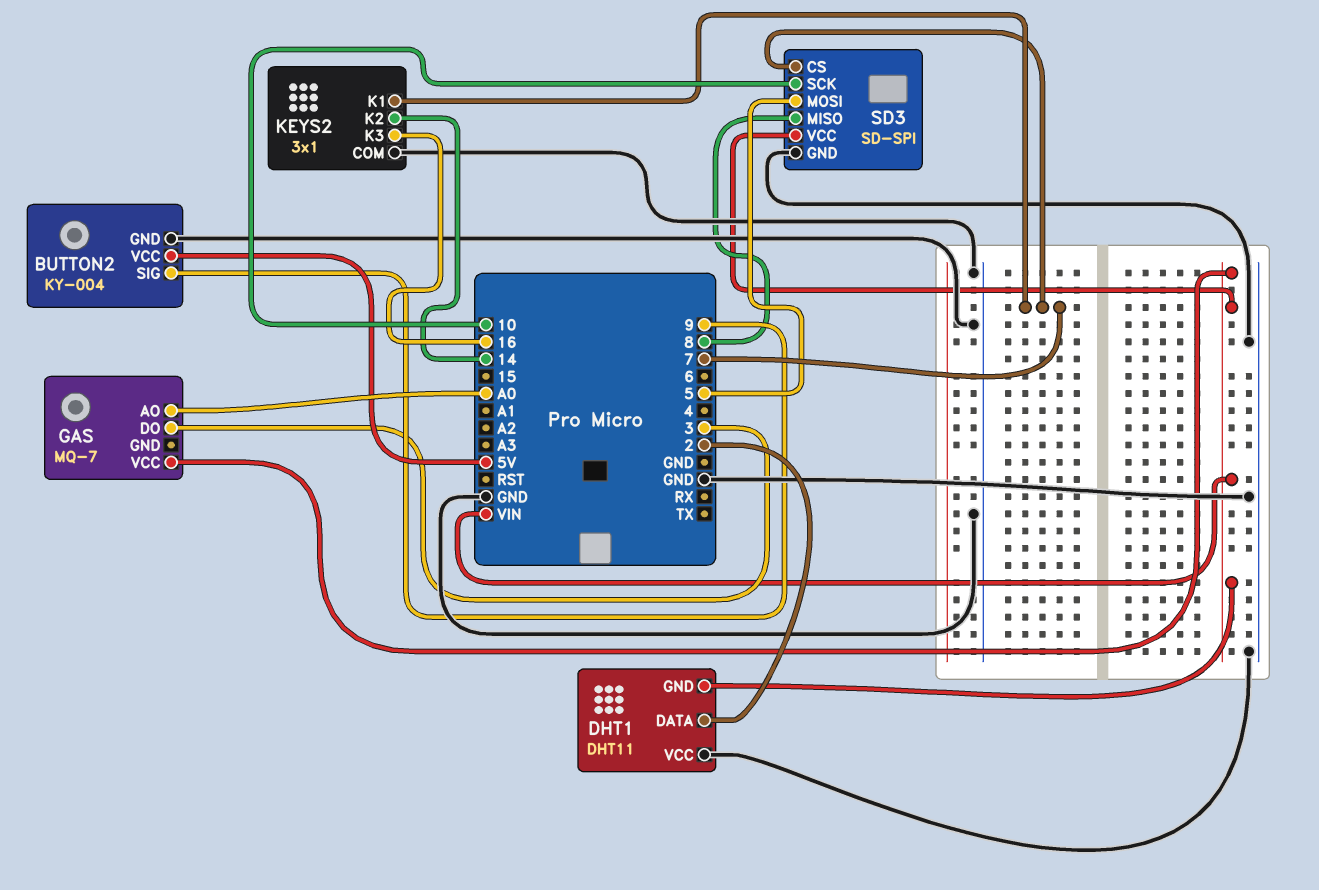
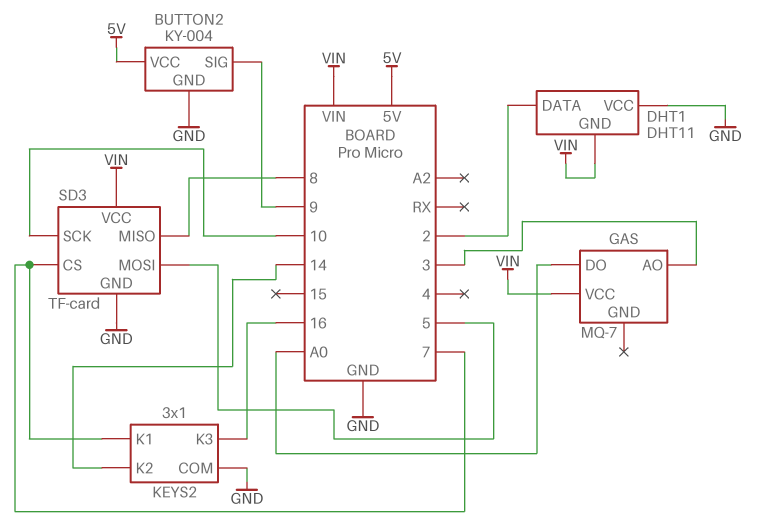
GAS pin AO: A0 -> 3
GAS pin DO: 3 -> A0
SD3: SD-SPI -> TF-card

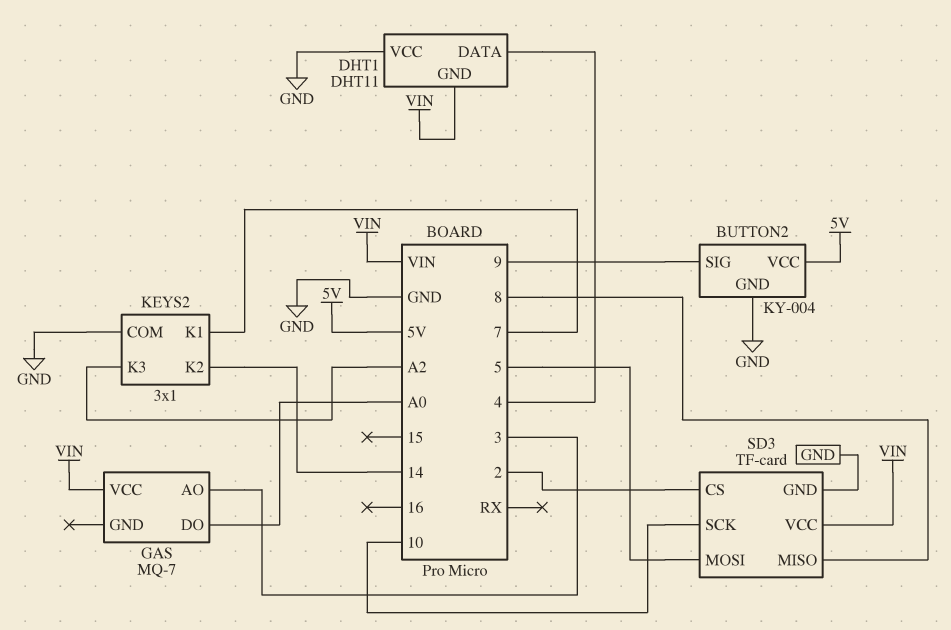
DHT1 pin DATA: 2 -> 4
KEYS2 pin K3: 16 -> A2
SD3 pin CS: 7 -> 2

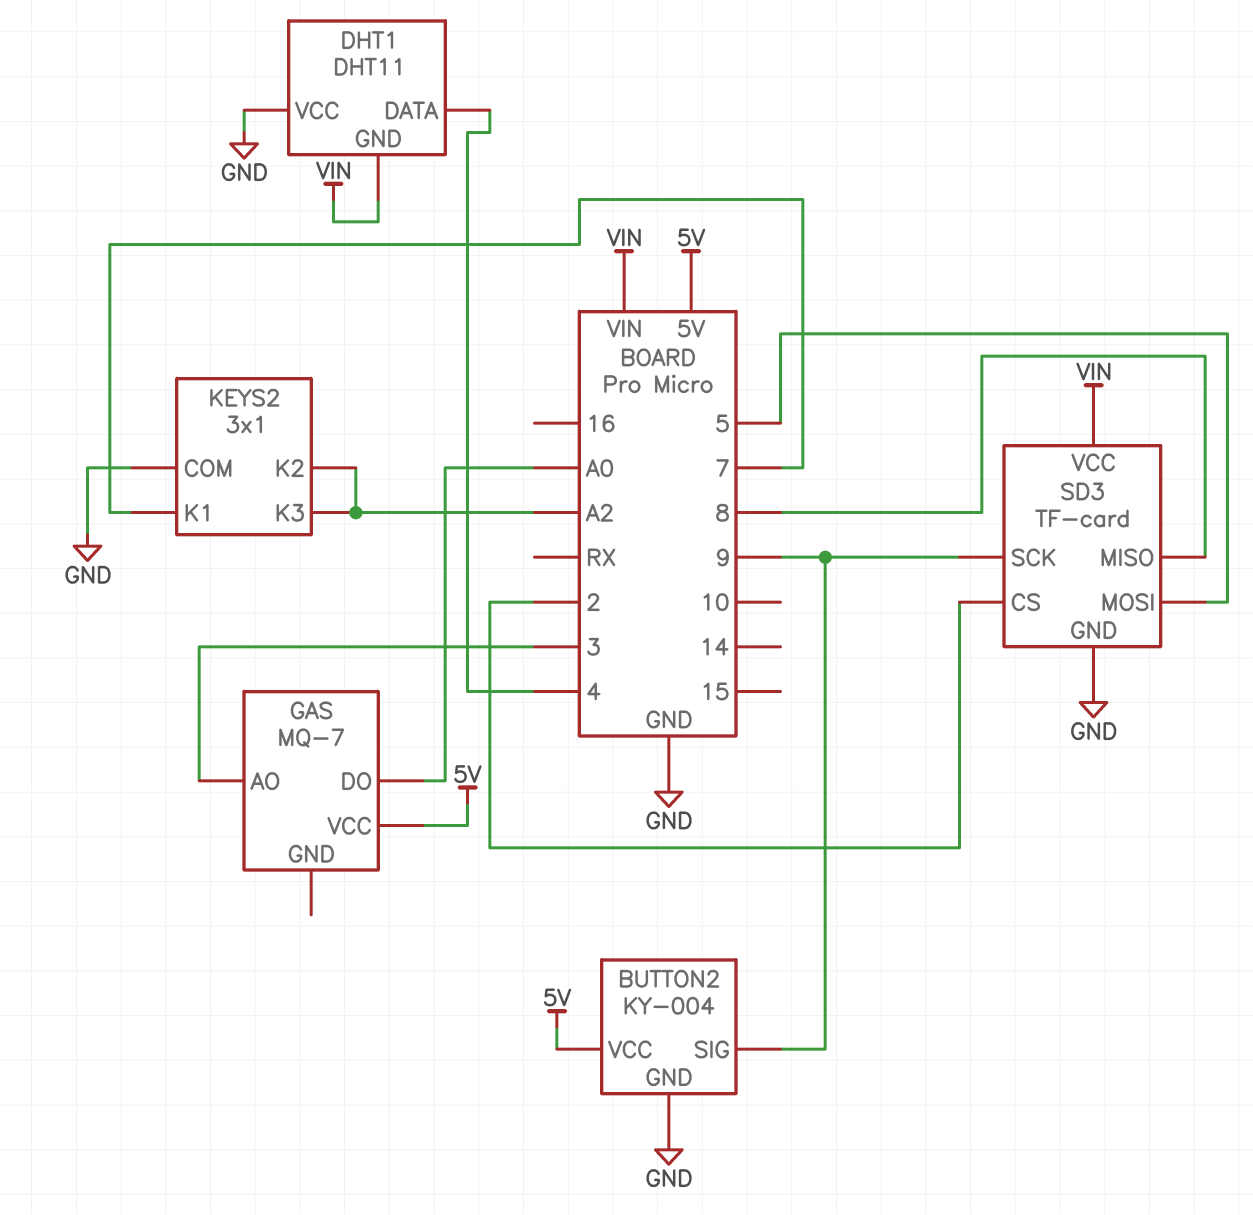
GAS pin VCC: VIN -> 5V
KEYS2 pin K2: 14 -> A2
SD3 pin SCK: 10 -> 9

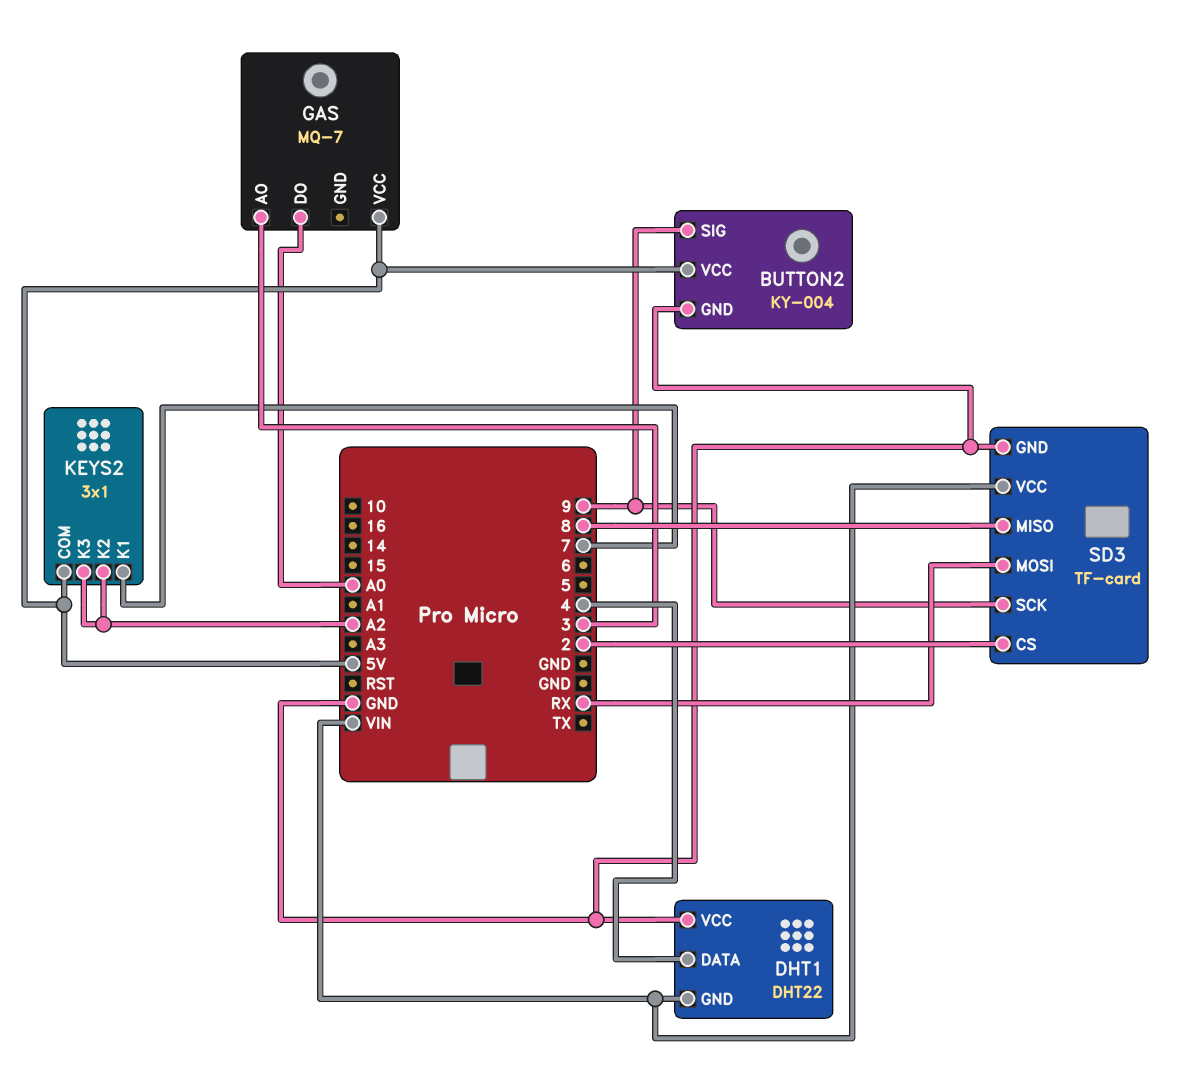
DHT1: DHT11 -> DHT22
KEYS2 pin COM: GND -> 5V
SD3 pin MOSI: 5 -> RX

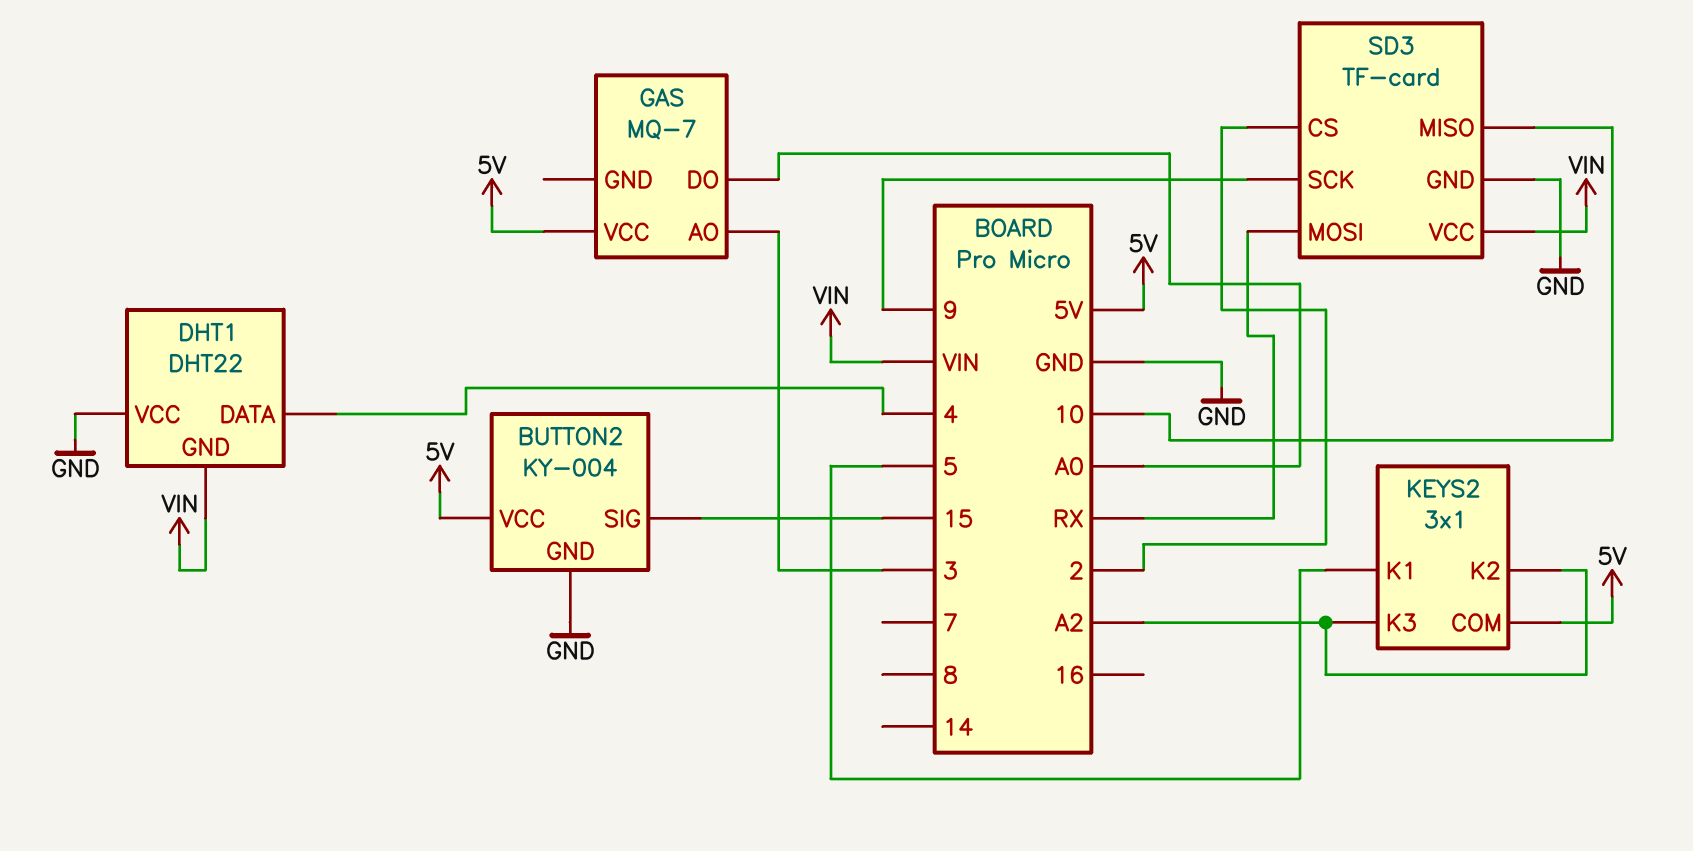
BUTTON2 pin SIG: 9 -> 15
KEYS2 pin K1: 7 -> 5
SD3 pin MISO: 8 -> 10

